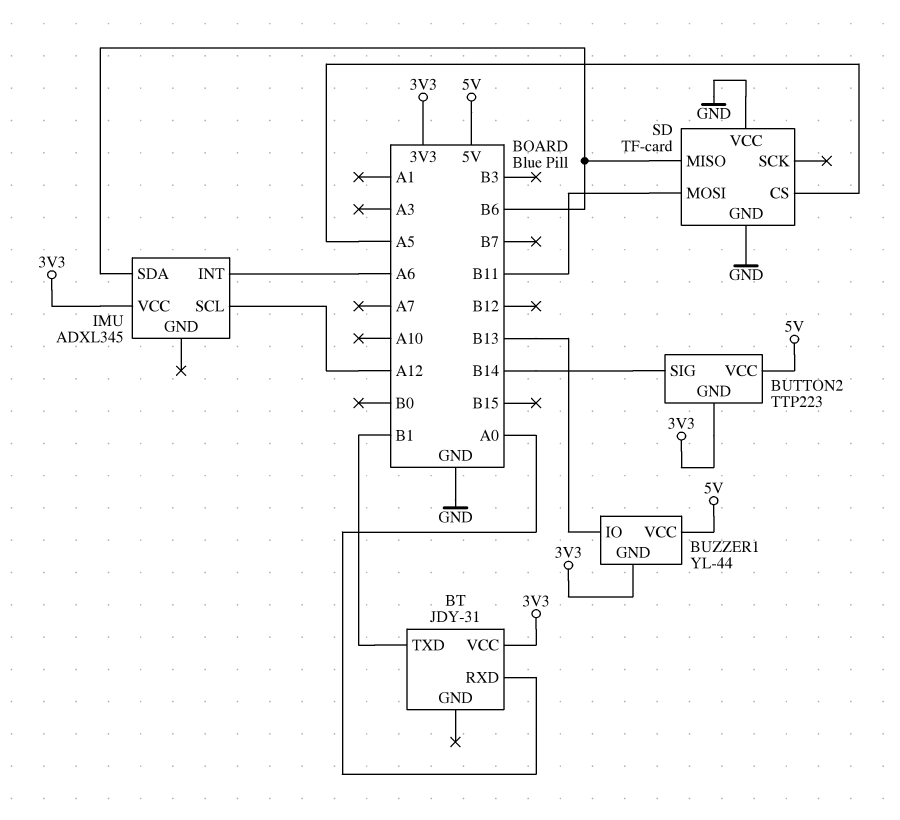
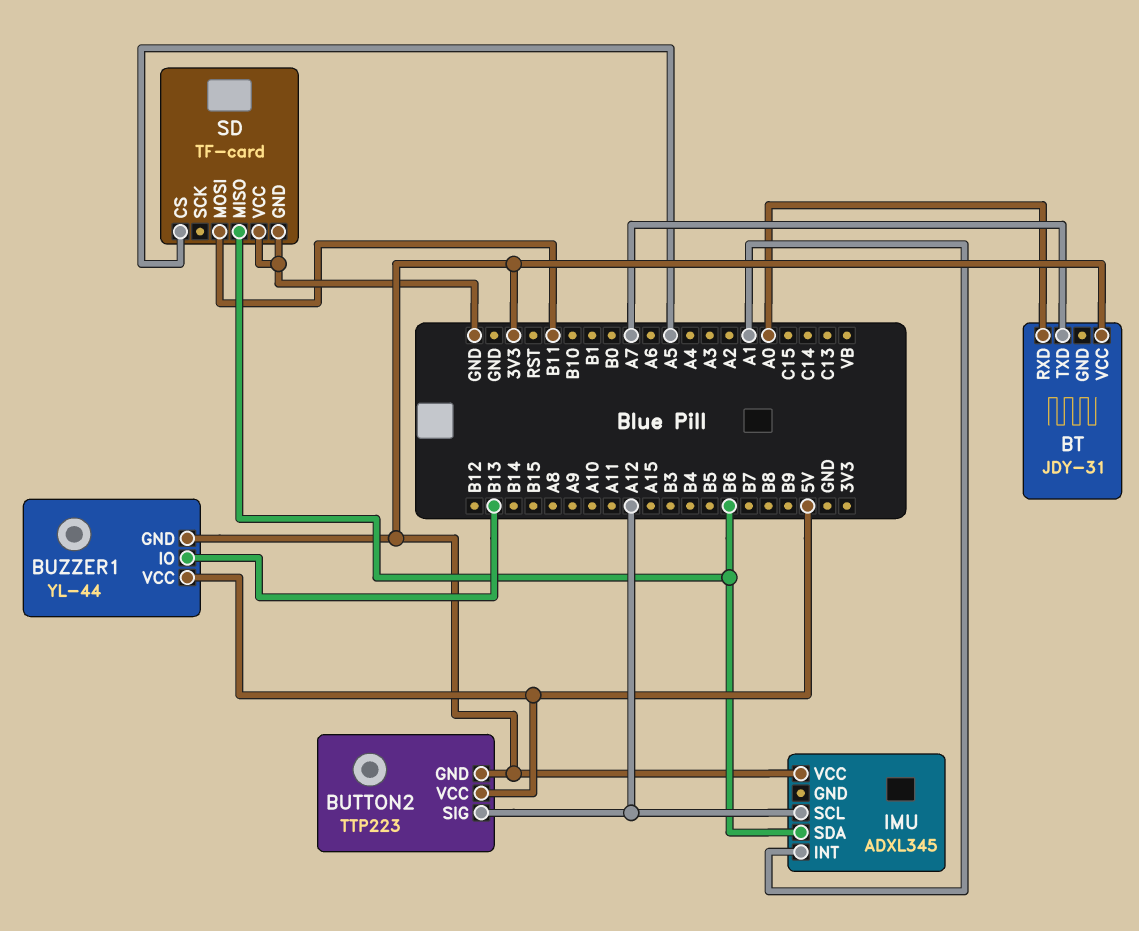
BT pin TXD: B1 -> A7
BUTTON2 pin SIG: B14 -> A12
IMU pin INT: A6 -> A1

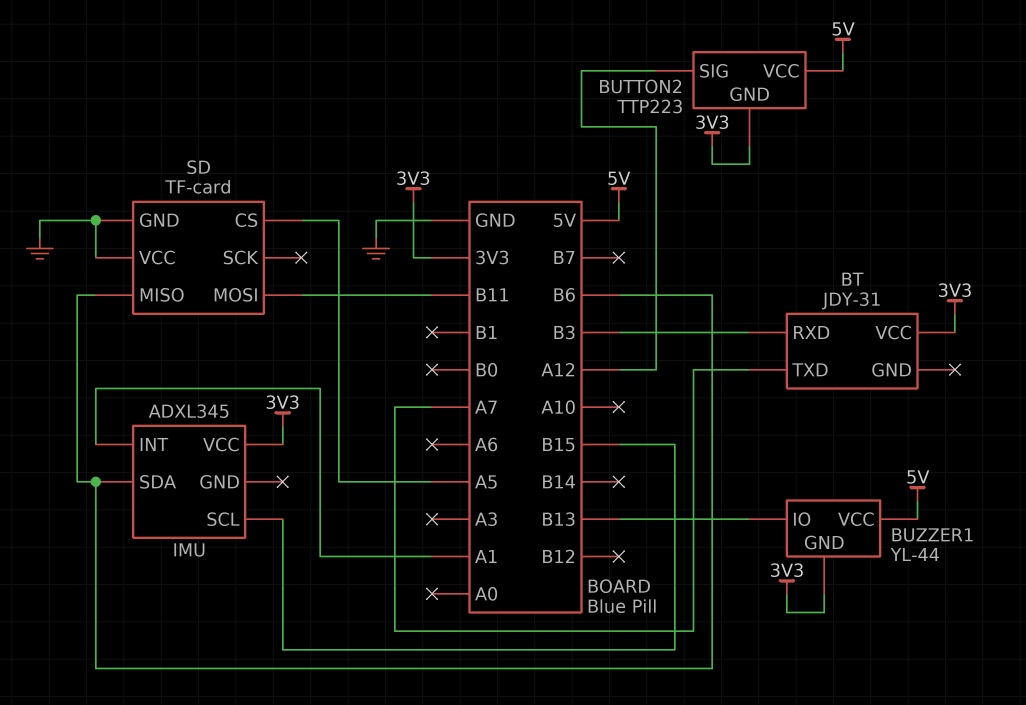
BT pin RXD: A0 -> B3
IMU pin SCL: A12 -> B15

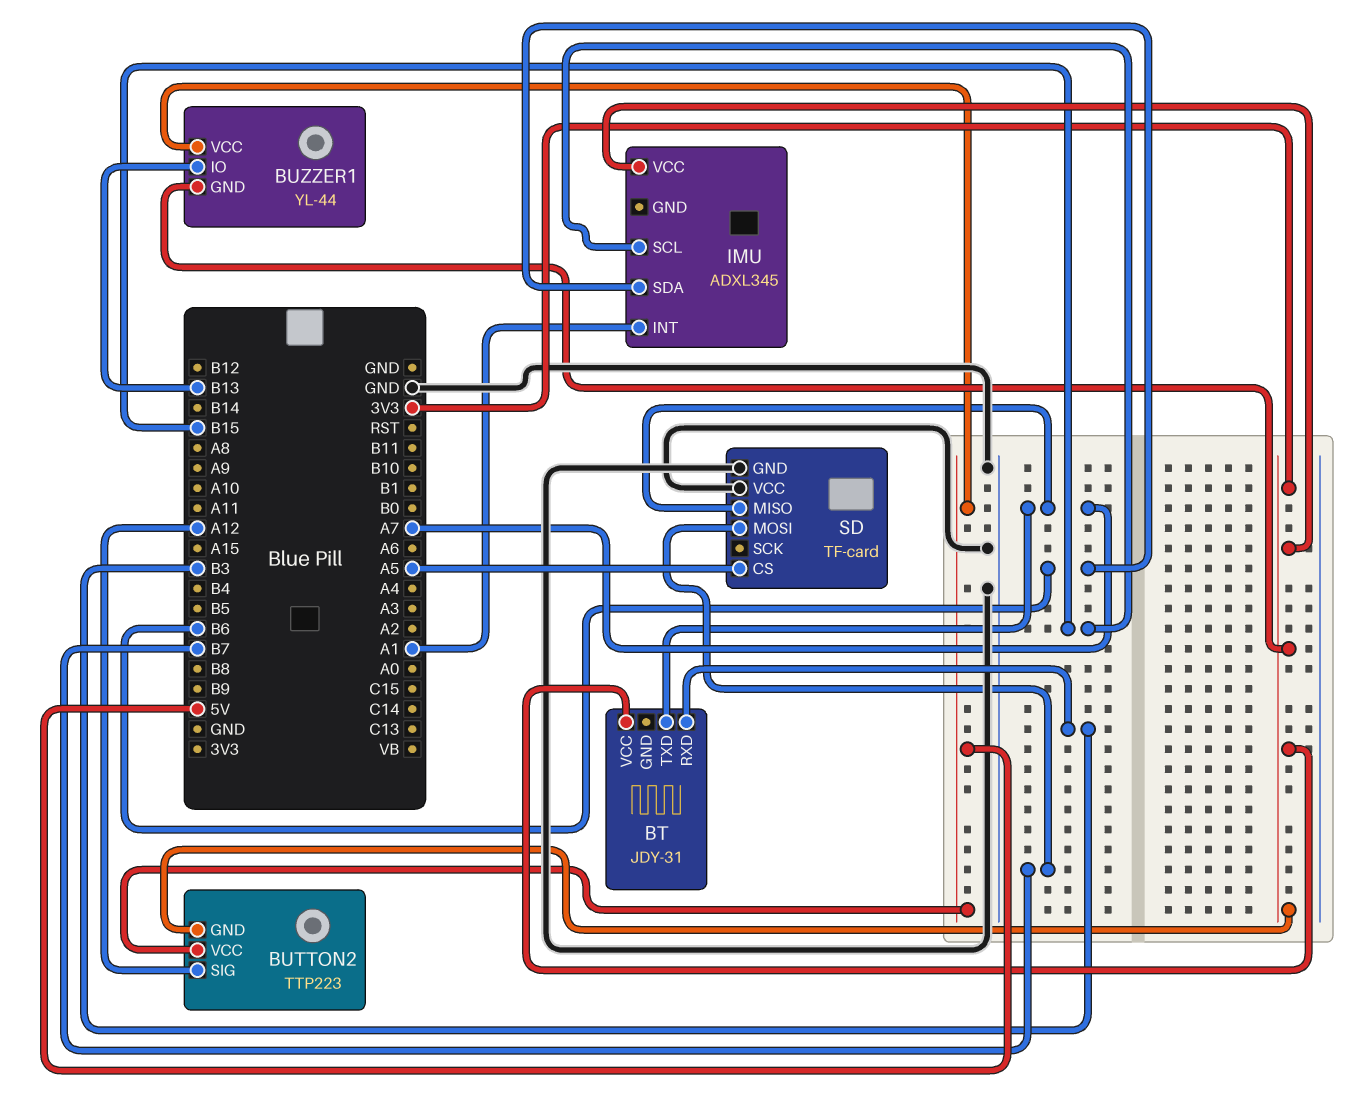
SD pin MISO: B6 -> A7
SD pin MOSI: B11 -> B7

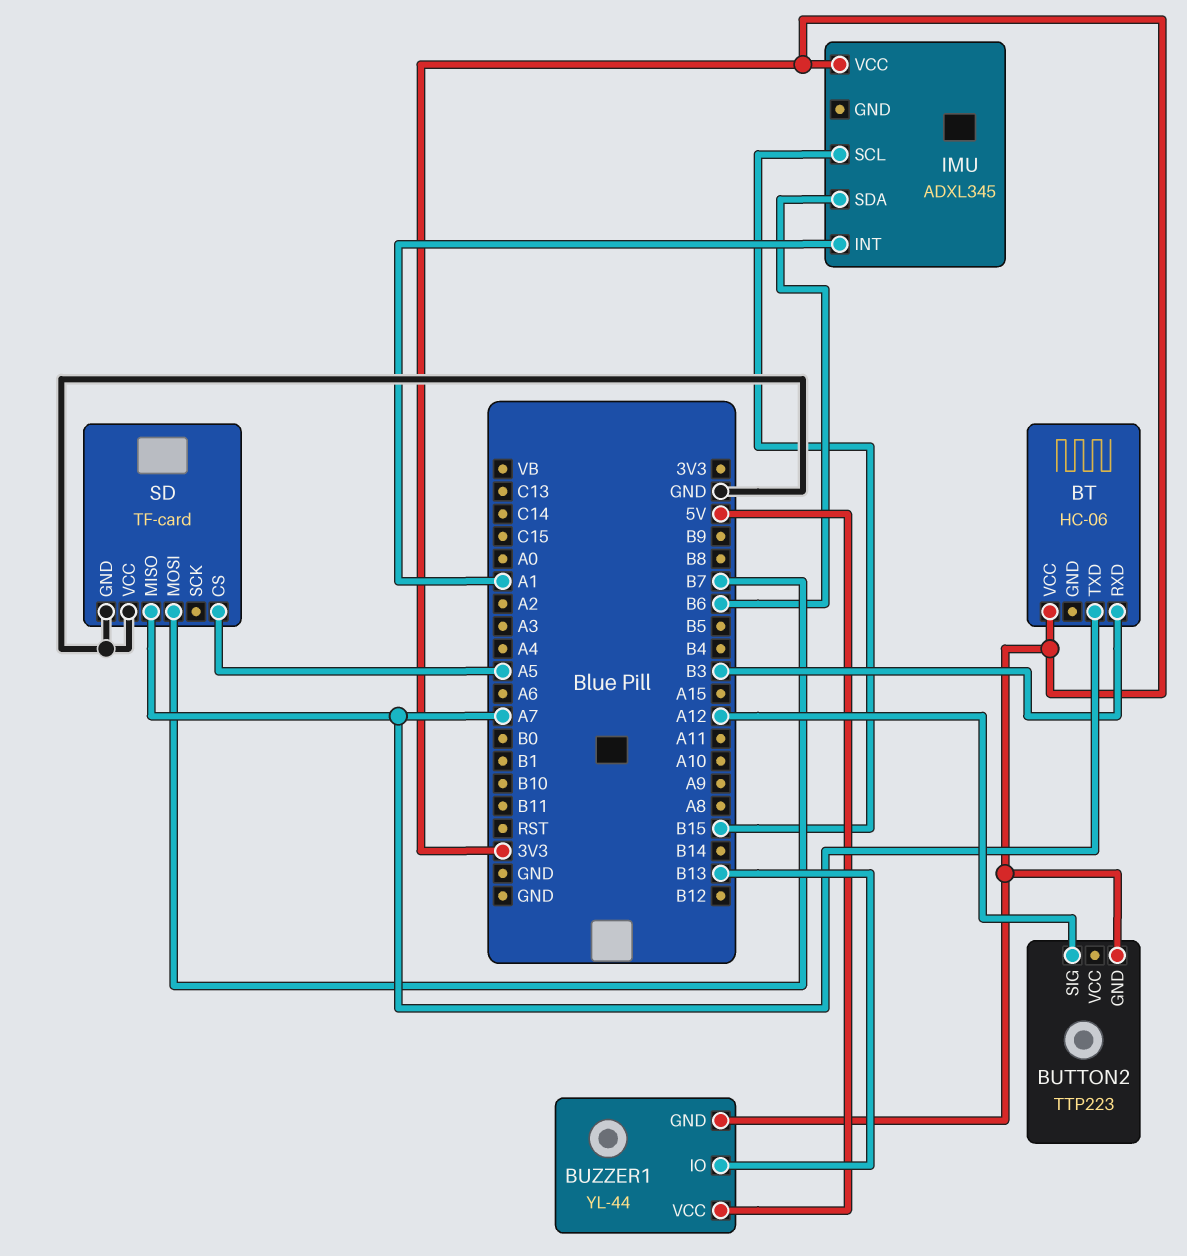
BT: JDY-31 -> HC-06
BUTTON2 pin VCC: 5V -> none

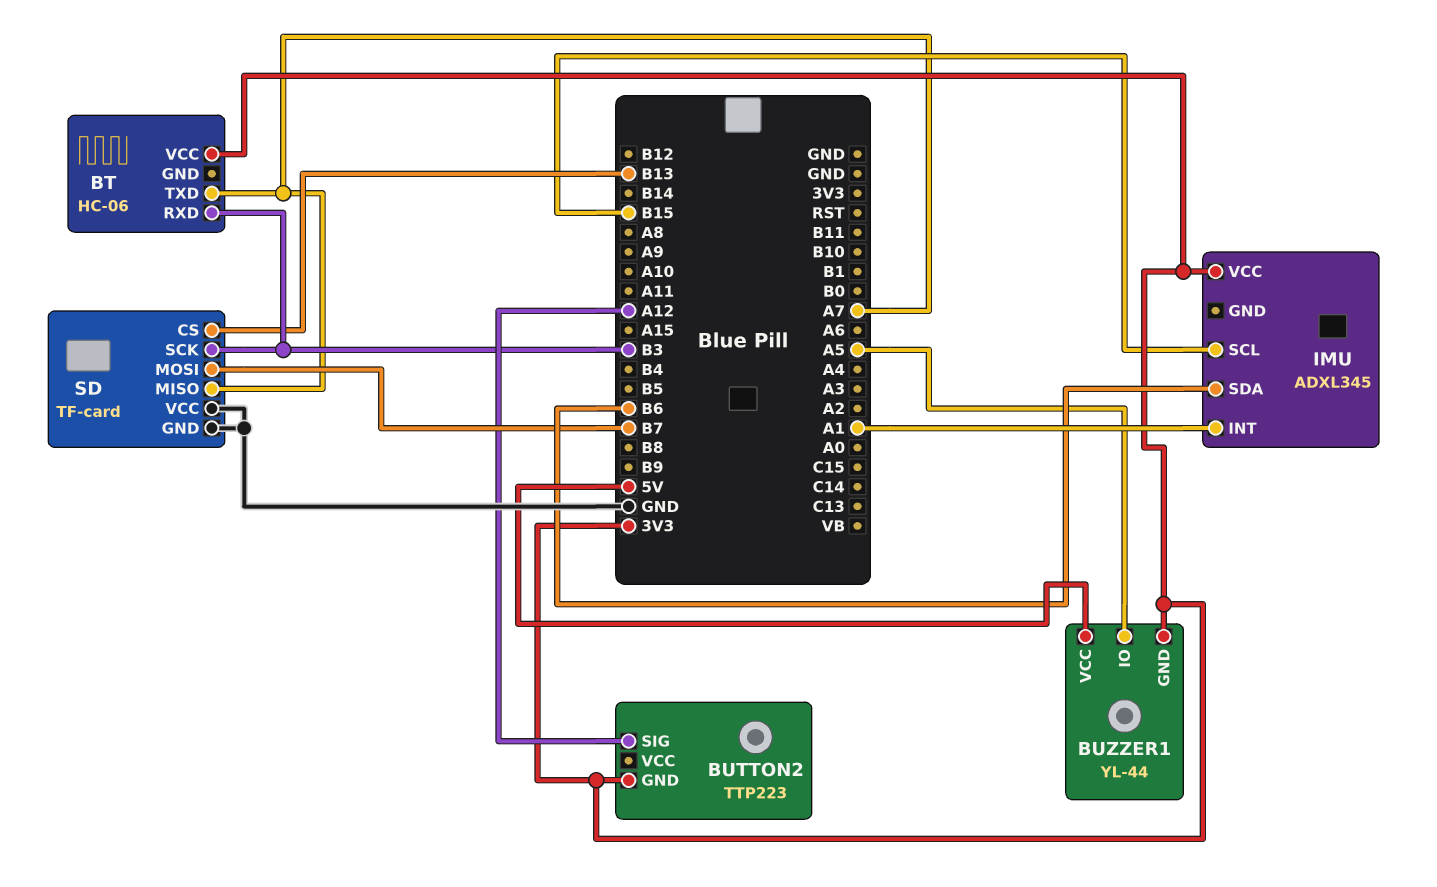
BUZZER1 pin IO: B13 -> A5
SD pin CS: A5 -> B13
SD pin SCK: none -> B3

